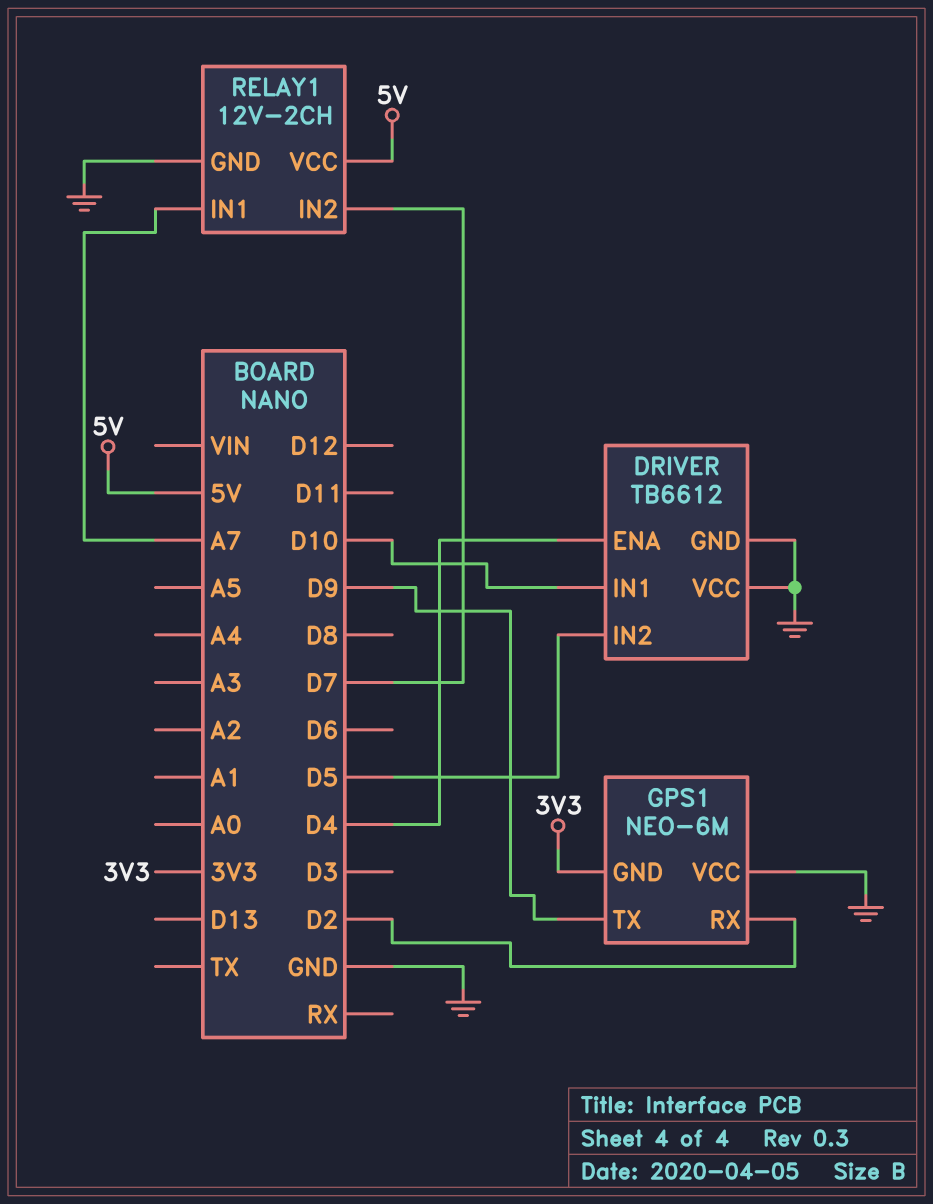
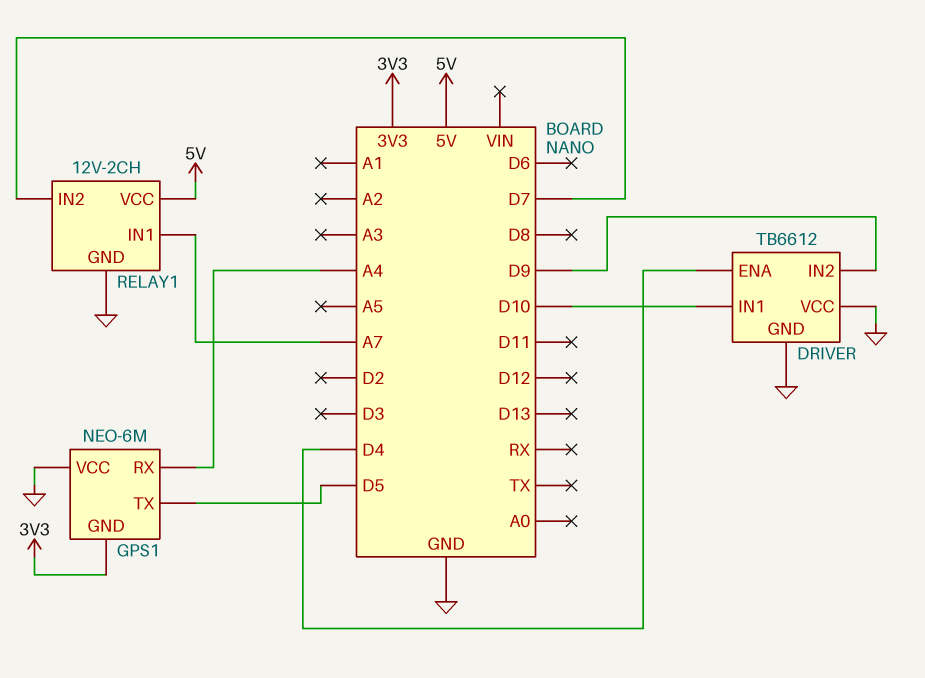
DRIVER pin IN2: D5 -> D9
GPS1 pin RX: D2 -> A4
GPS1 pin TX: D9 -> D5

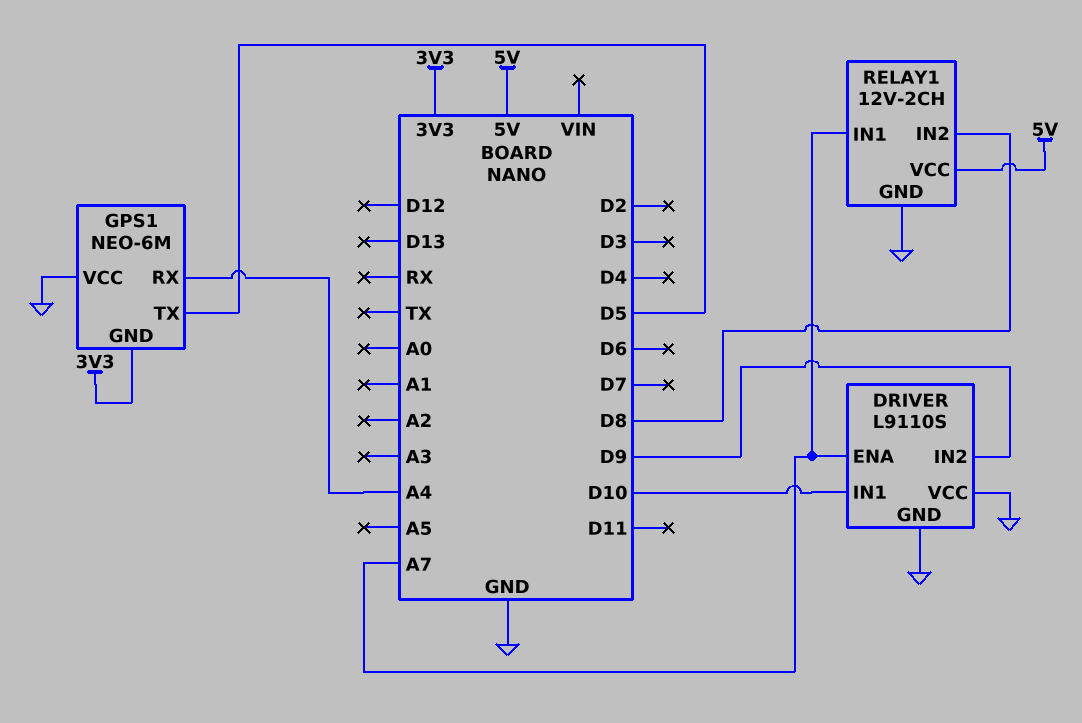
DRIVER: TB6612 -> L9110S
DRIVER pin ENA: D4 -> A7
RELAY1 pin IN2: D7 -> D8

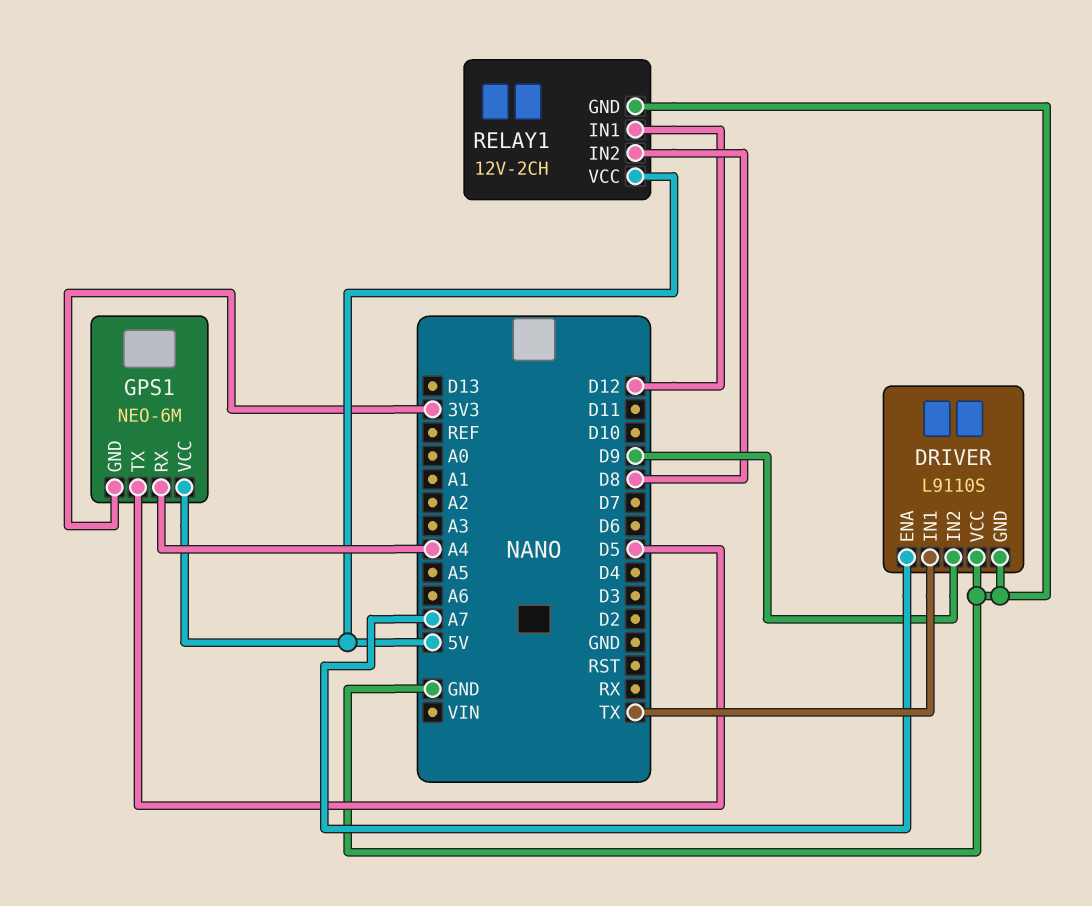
DRIVER pin IN1: D10 -> TX
GPS1 pin VCC: GND -> 5V
RELAY1 pin IN1: A7 -> D12

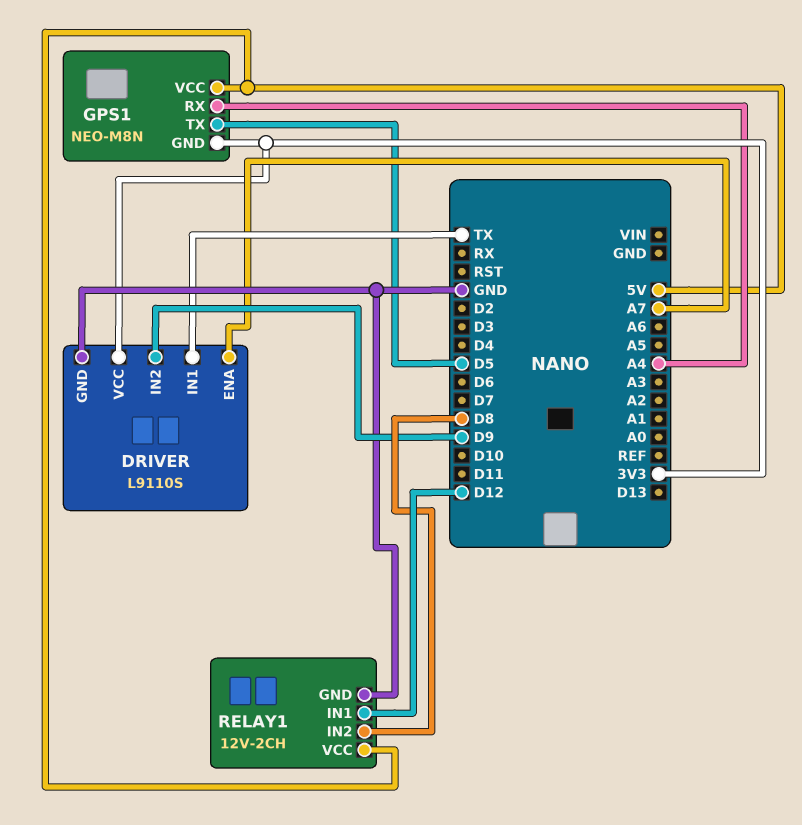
DRIVER pin VCC: GND -> 3V3
GPS1: NEO-6M -> NEO-M8N

